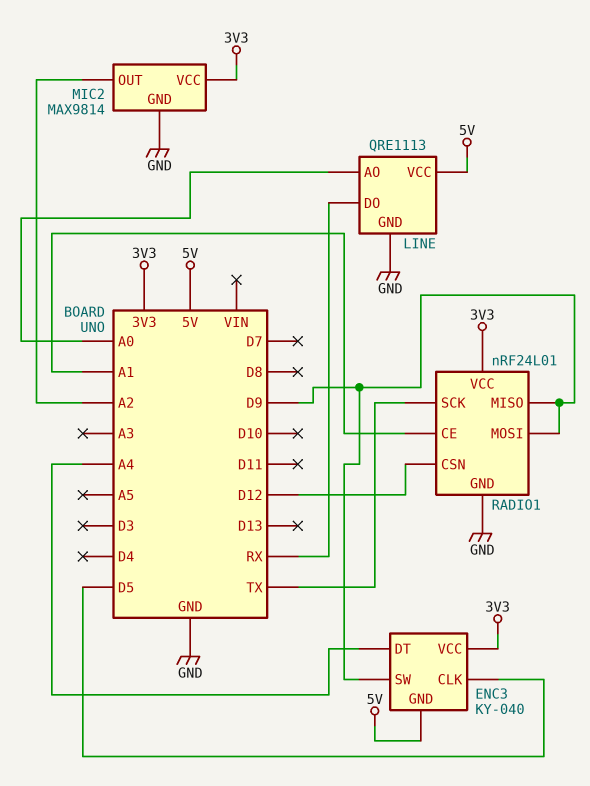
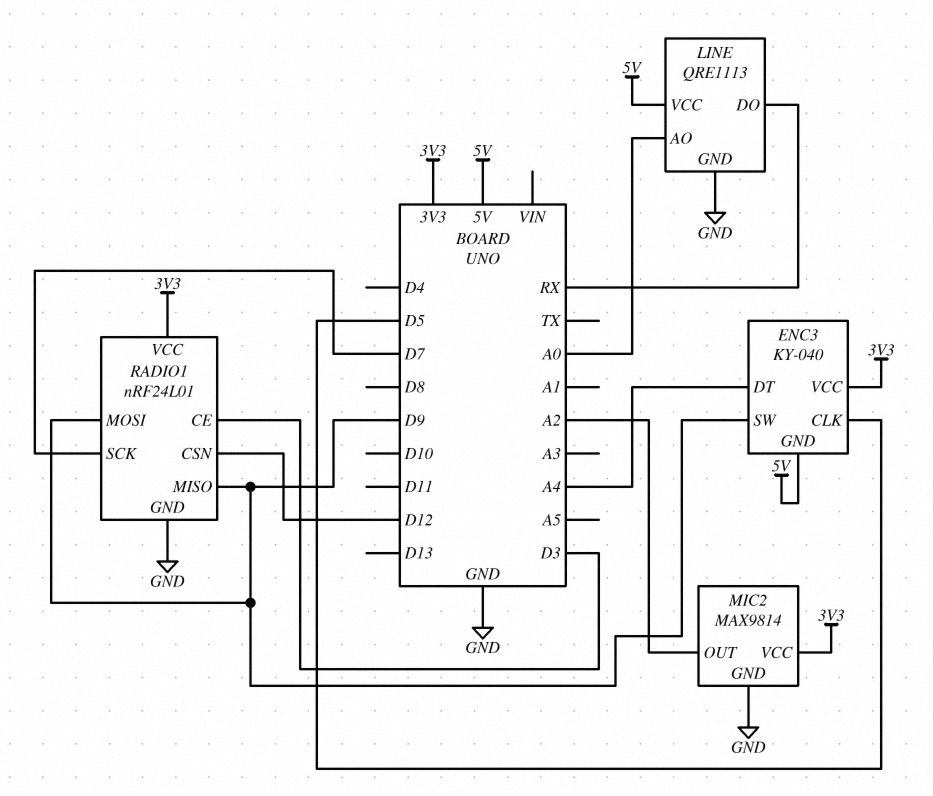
RADIO1 pin CE: A1 -> D3
RADIO1 pin SCK: TX -> D7

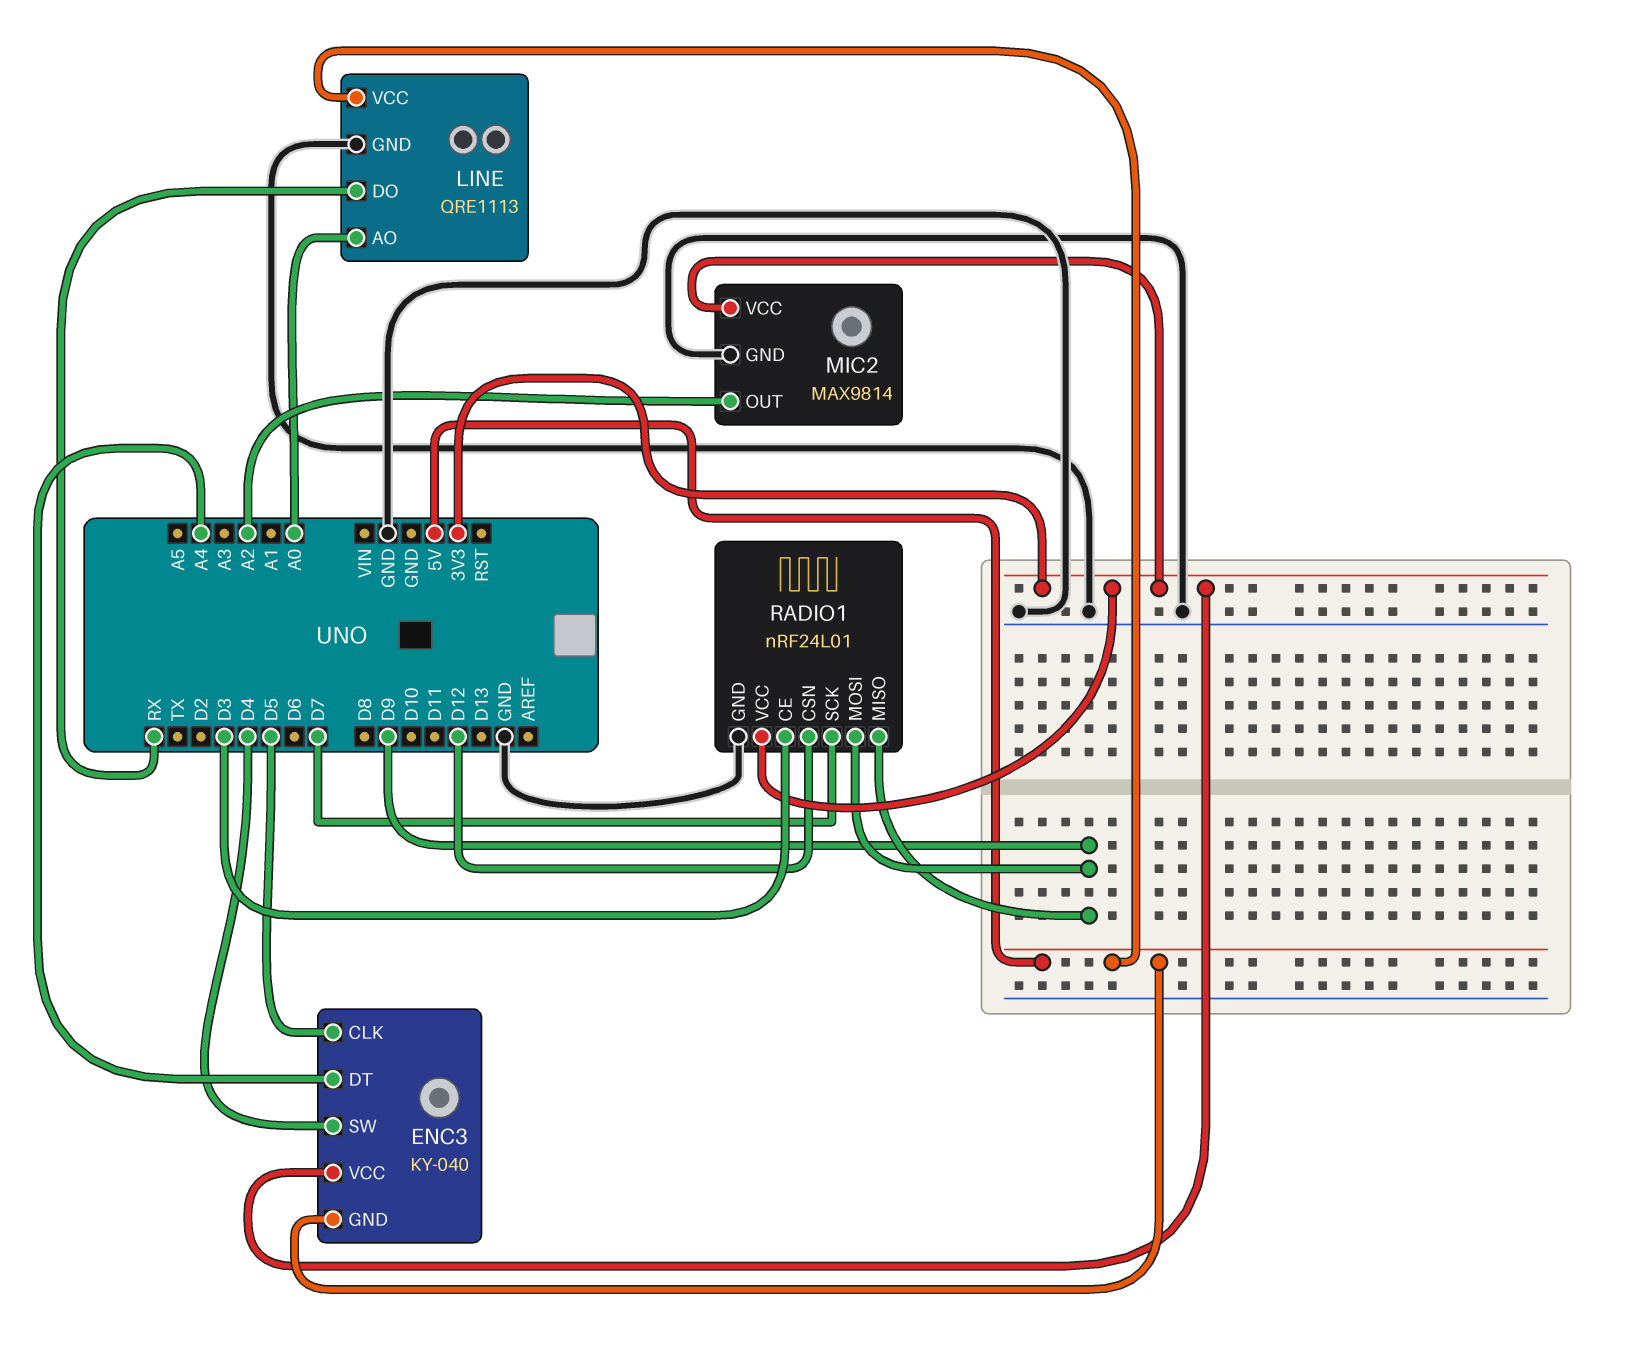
ENC3 pin SW: D9 -> D4

